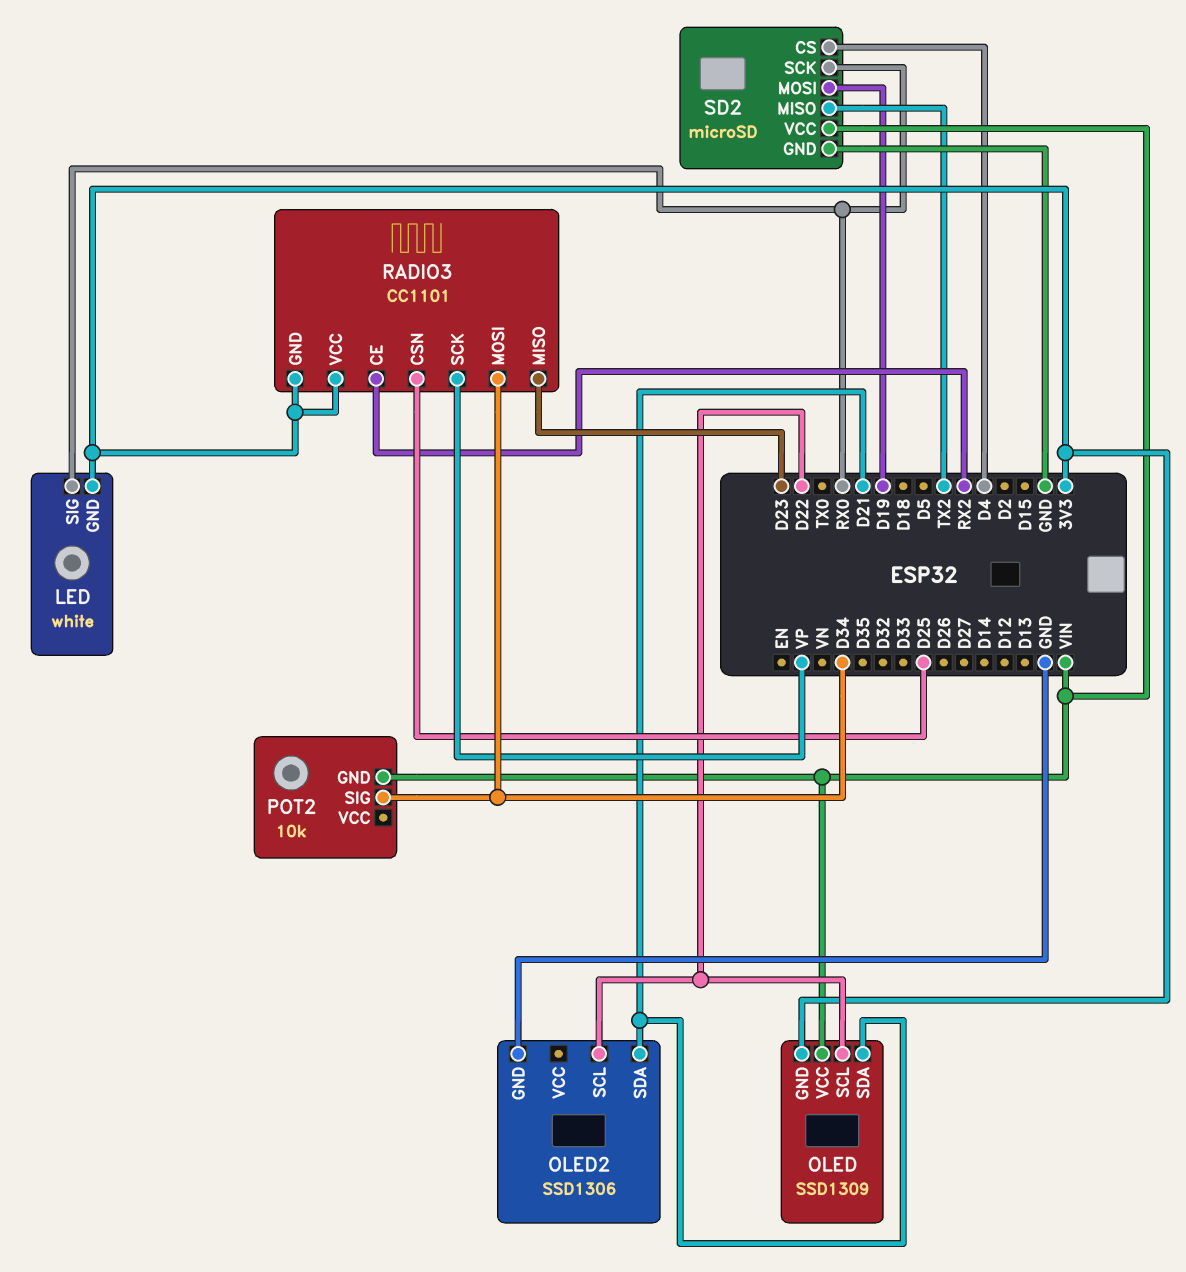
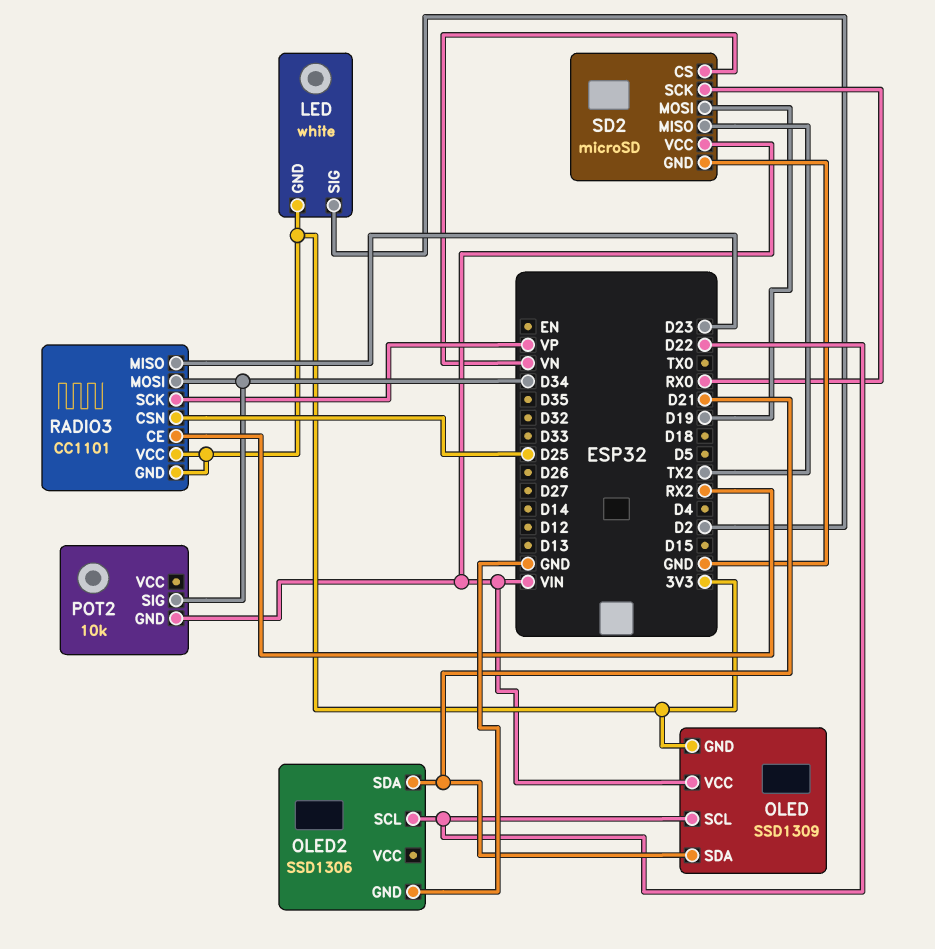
LED pin SIG: RX0 -> D2
SD2 pin CS: D4 -> VN

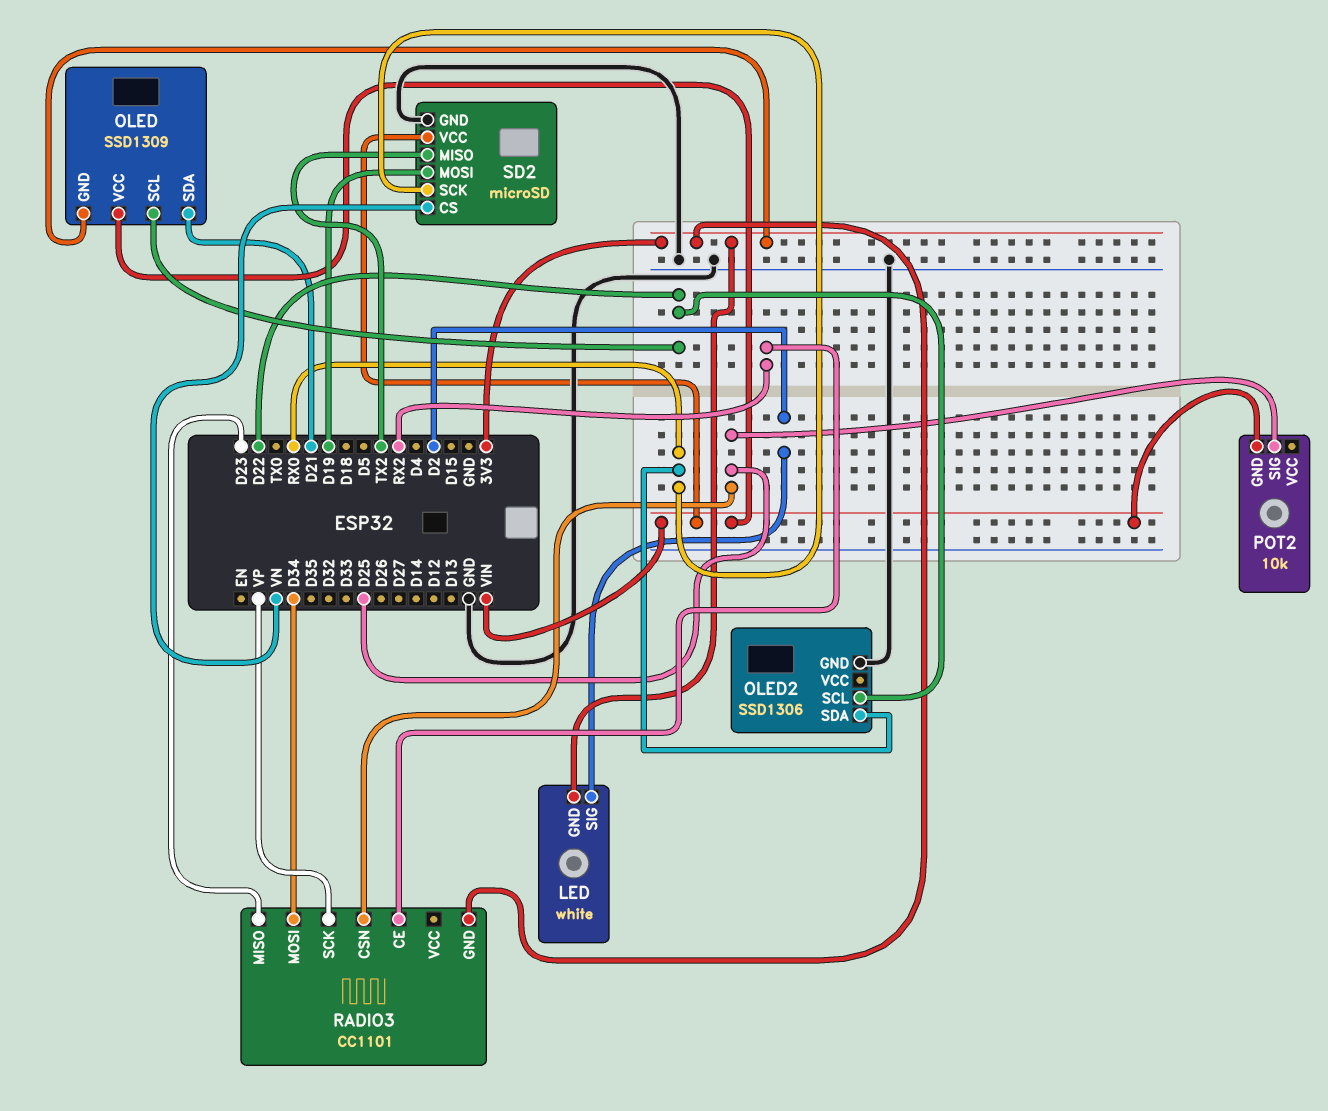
OLED2 pin SDA: D21 -> RX0
POT2 pin SIG: D34 -> D25
RADIO3 pin VCC: 3V3 -> none

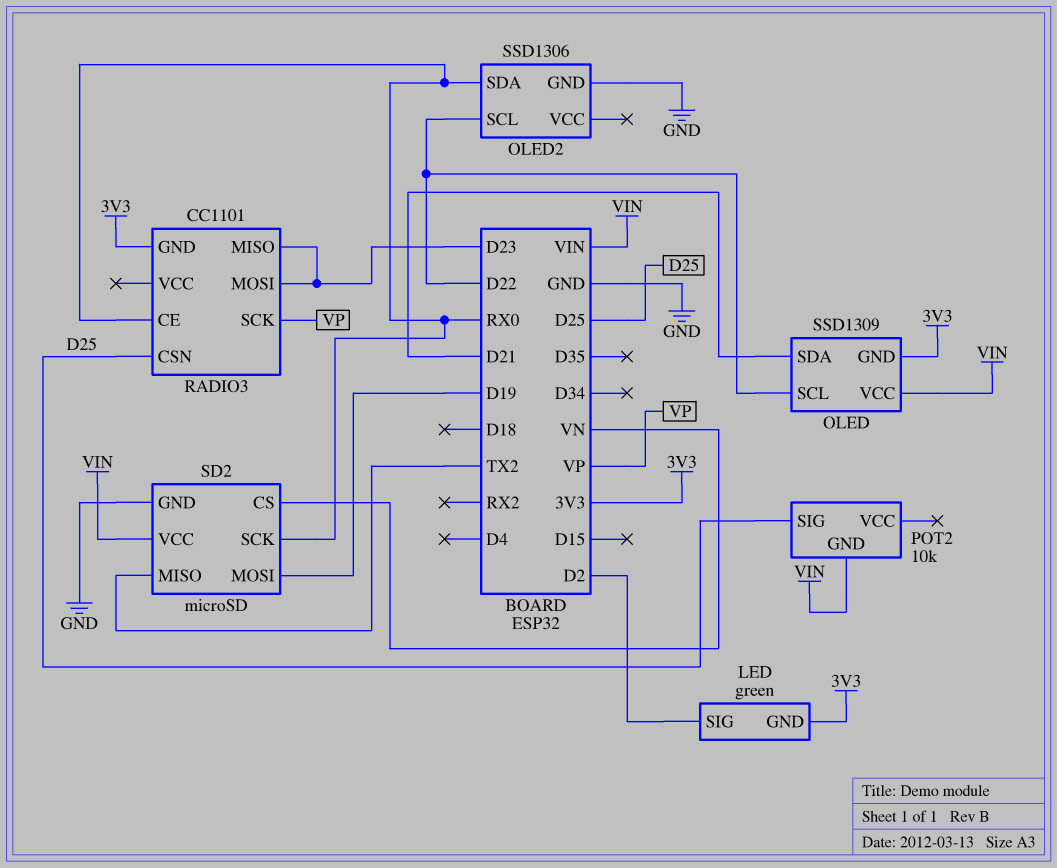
LED: white -> green
RADIO3 pin CE: RX2 -> RX0
RADIO3 pin MOSI: D34 -> D23

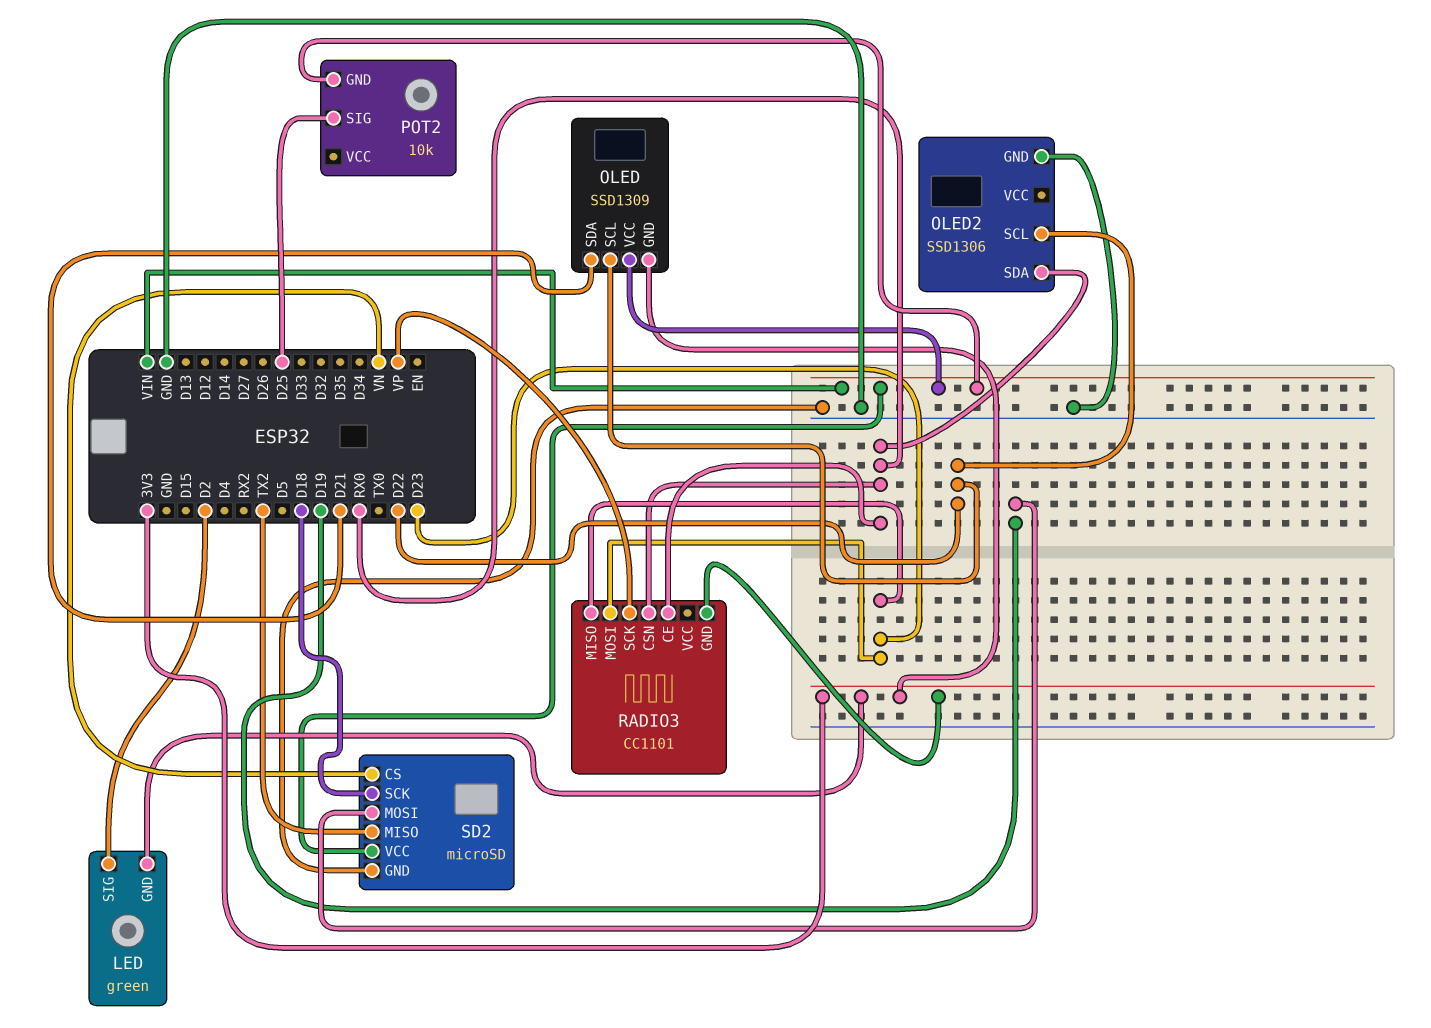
RADIO3 pin CSN: D25 -> RX0
SD2 pin SCK: RX0 -> D18

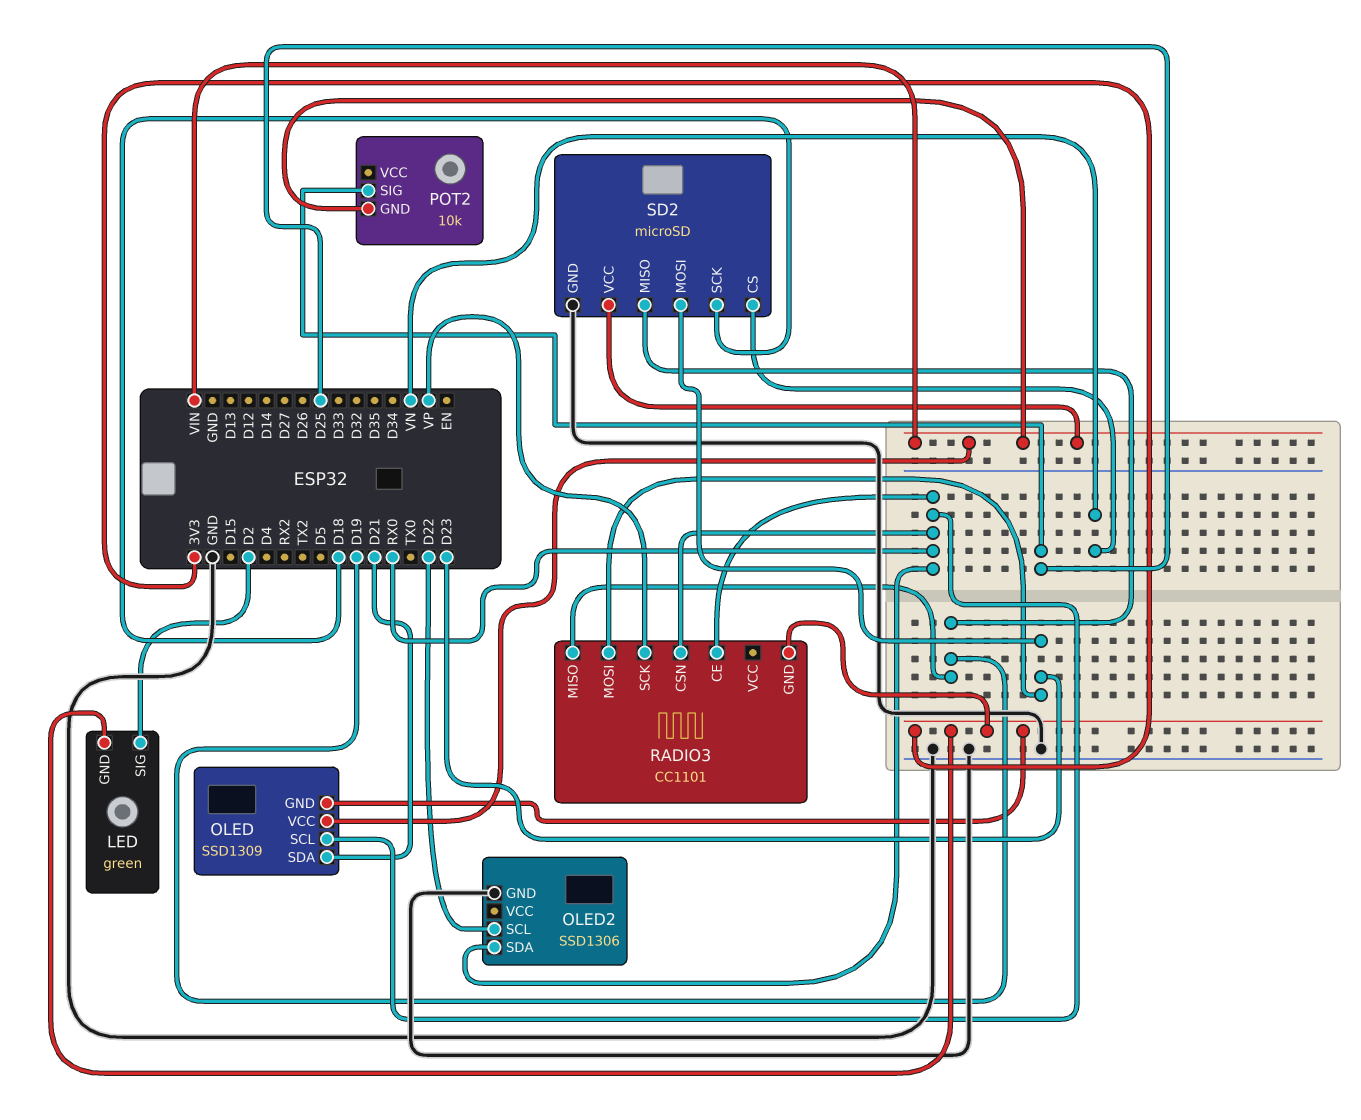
OLED pin SCL: D22 -> RX0
RADIO3 pin MISO: D23 -> D19
SD2 pin MISO: TX2 -> D19
SD2 pin MOSI: D19 -> D23

